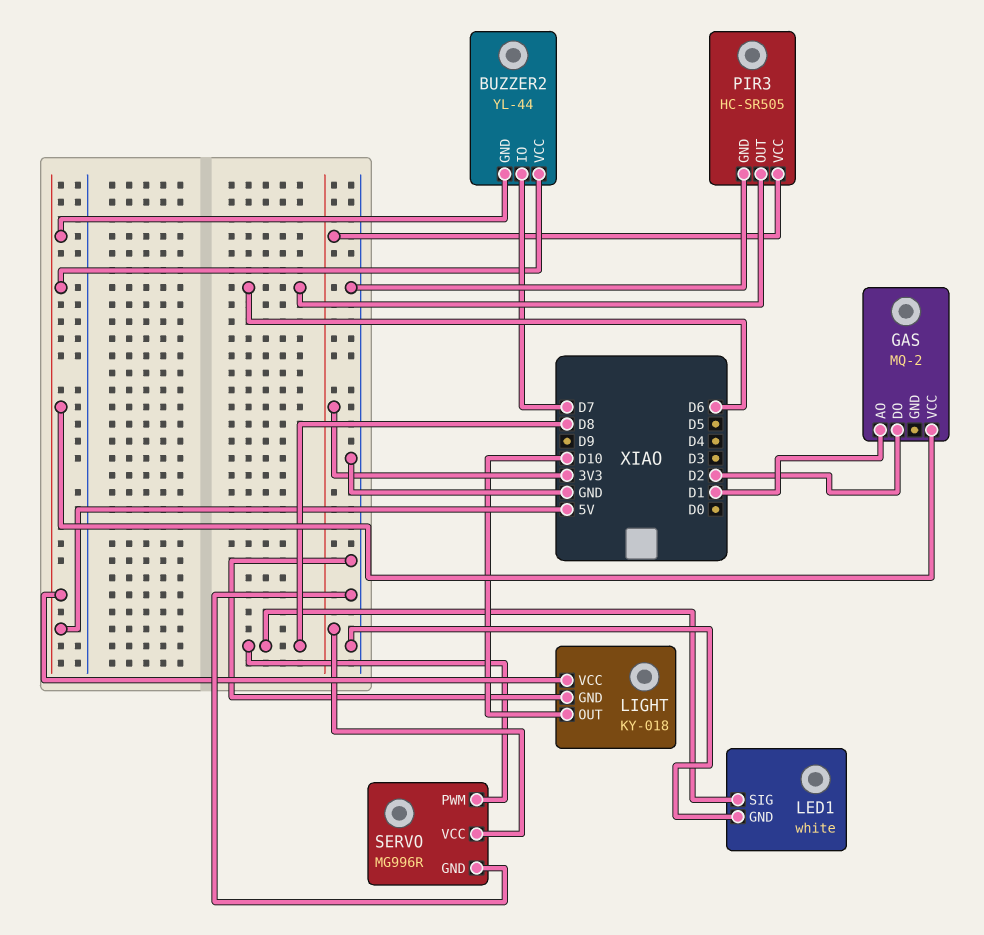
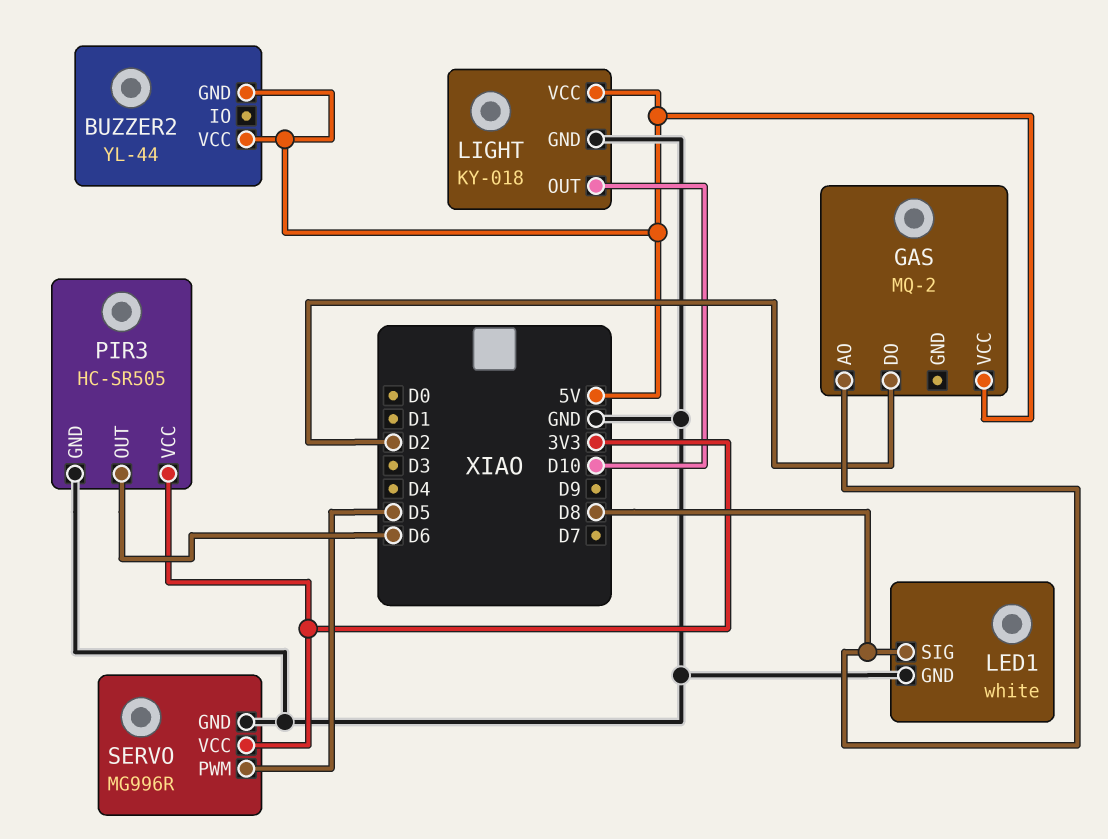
BUZZER2 pin IO: D7 -> none
GAS pin AO: D1 -> D8
SERVO pin PWM: D8 -> D5

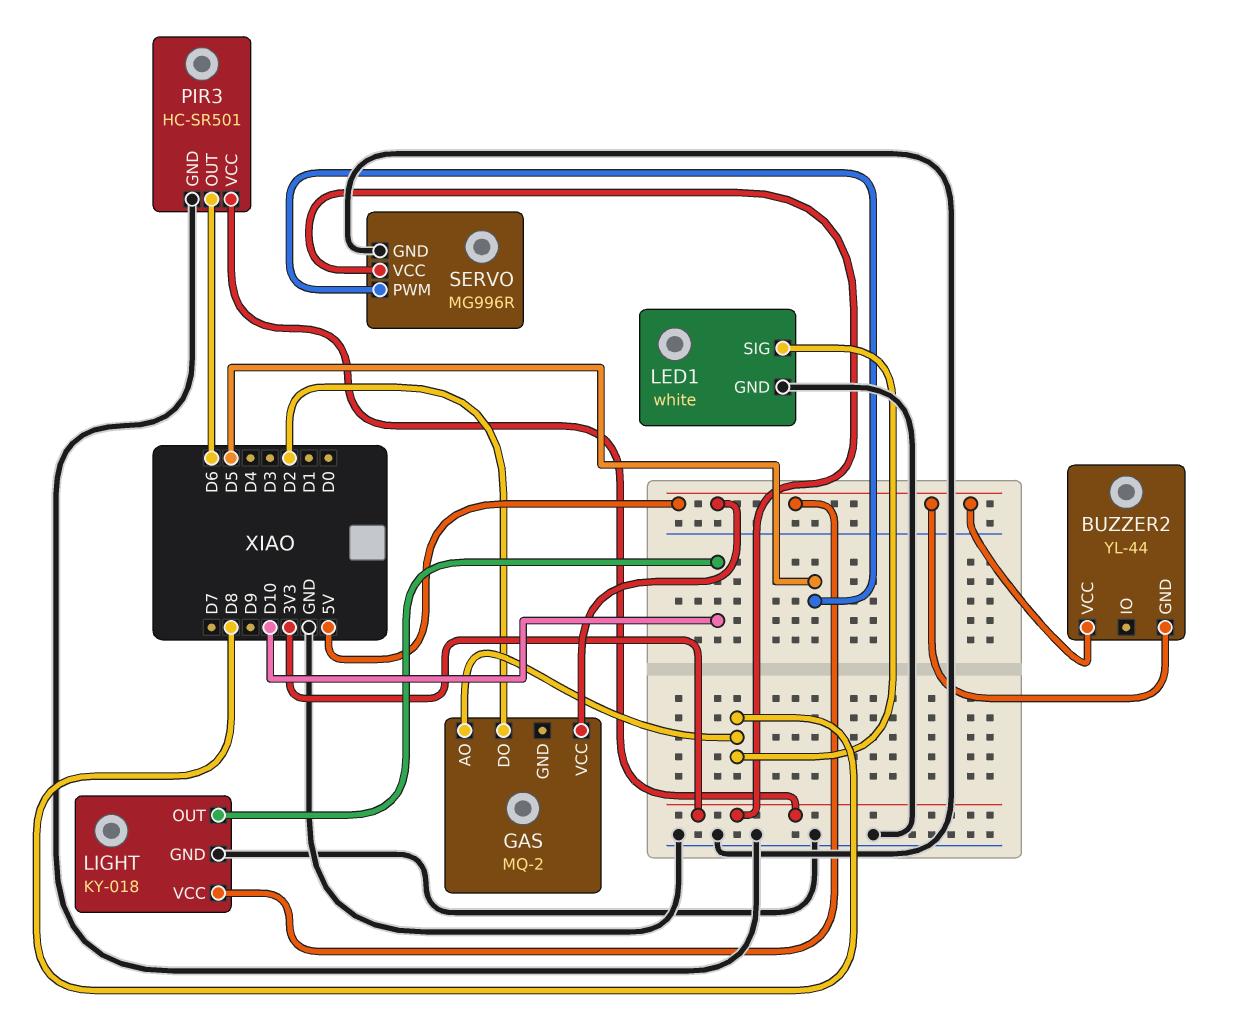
PIR3: HC-SR505 -> HC-SR501

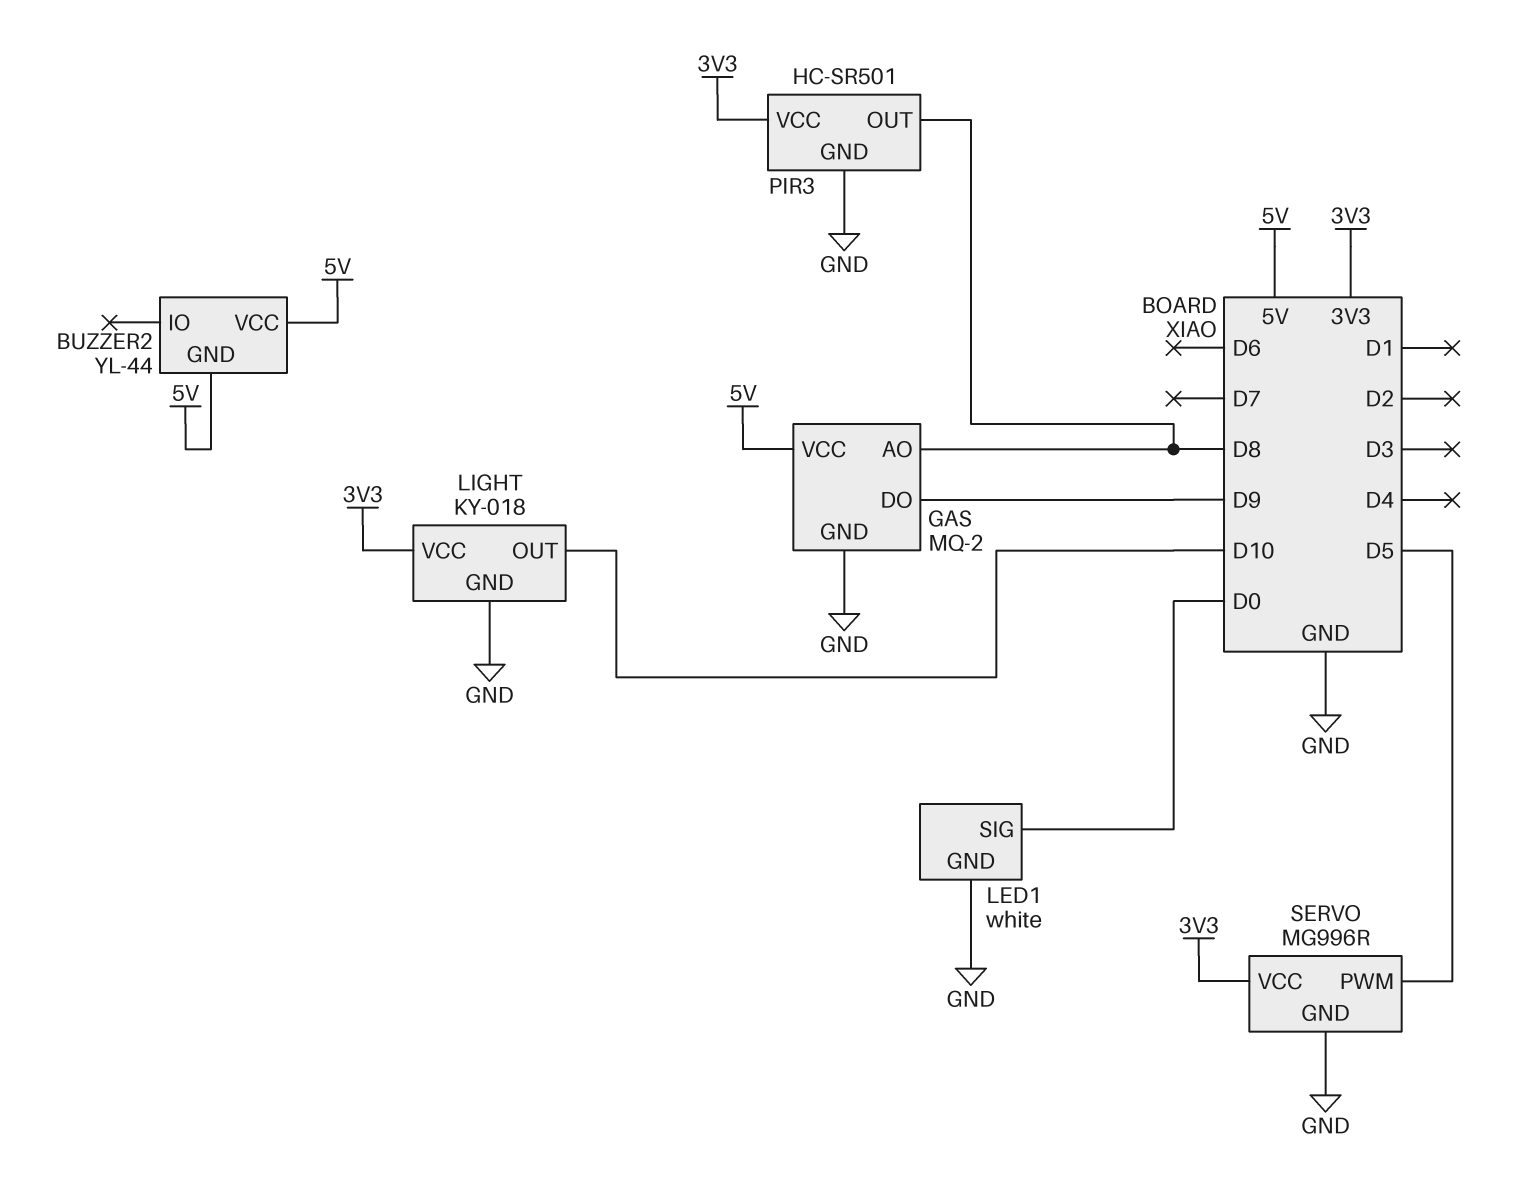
GAS pin DO: D2 -> D9
GAS pin GND: none -> GND
LED1 pin SIG: D8 -> D0
LIGHT pin VCC: 5V -> 3V3
PIR3 pin OUT: D6 -> D8

